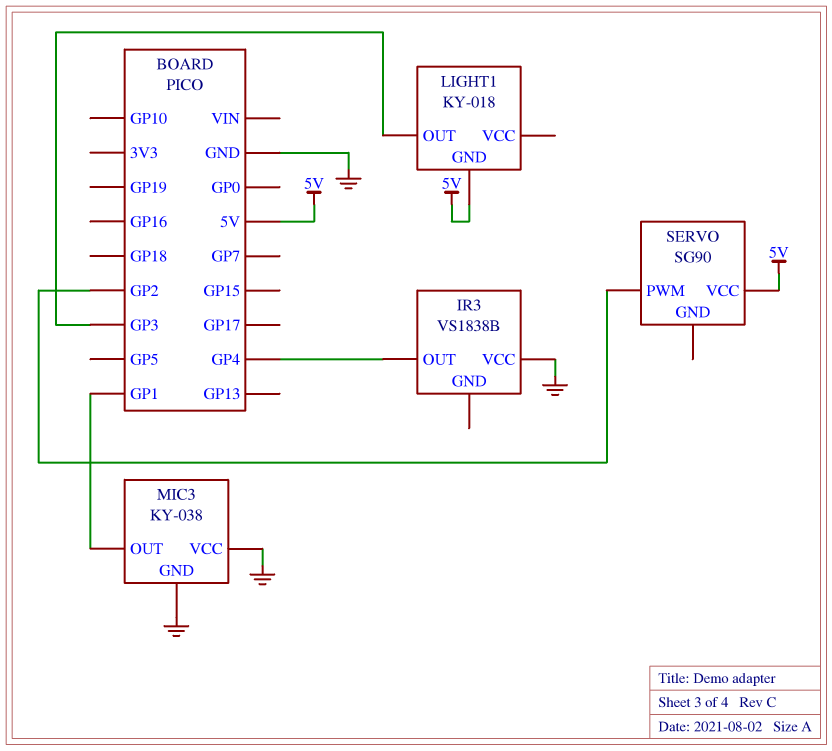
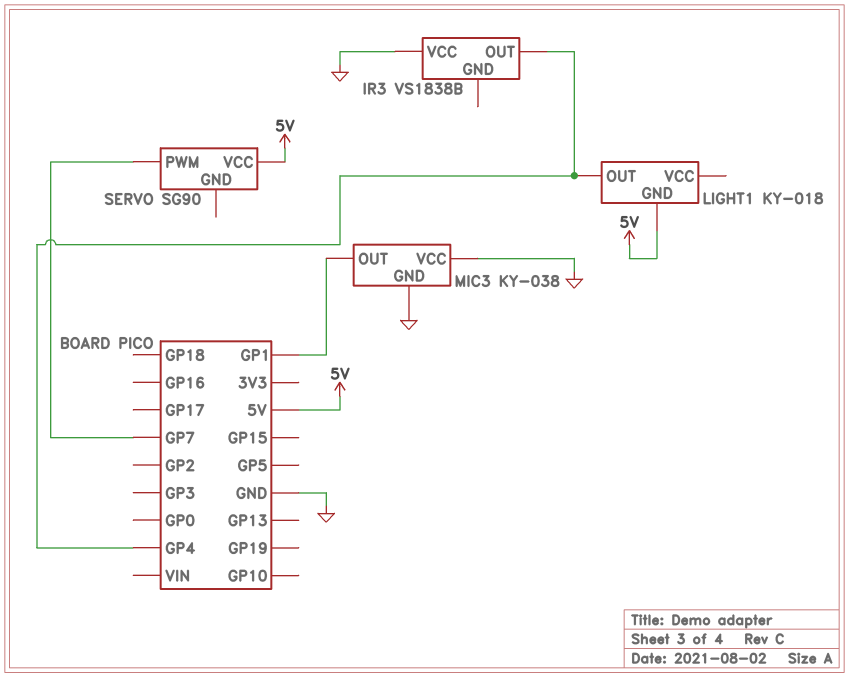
LIGHT1 pin OUT: GP3 -> GP4
SERVO pin PWM: GP2 -> GP7

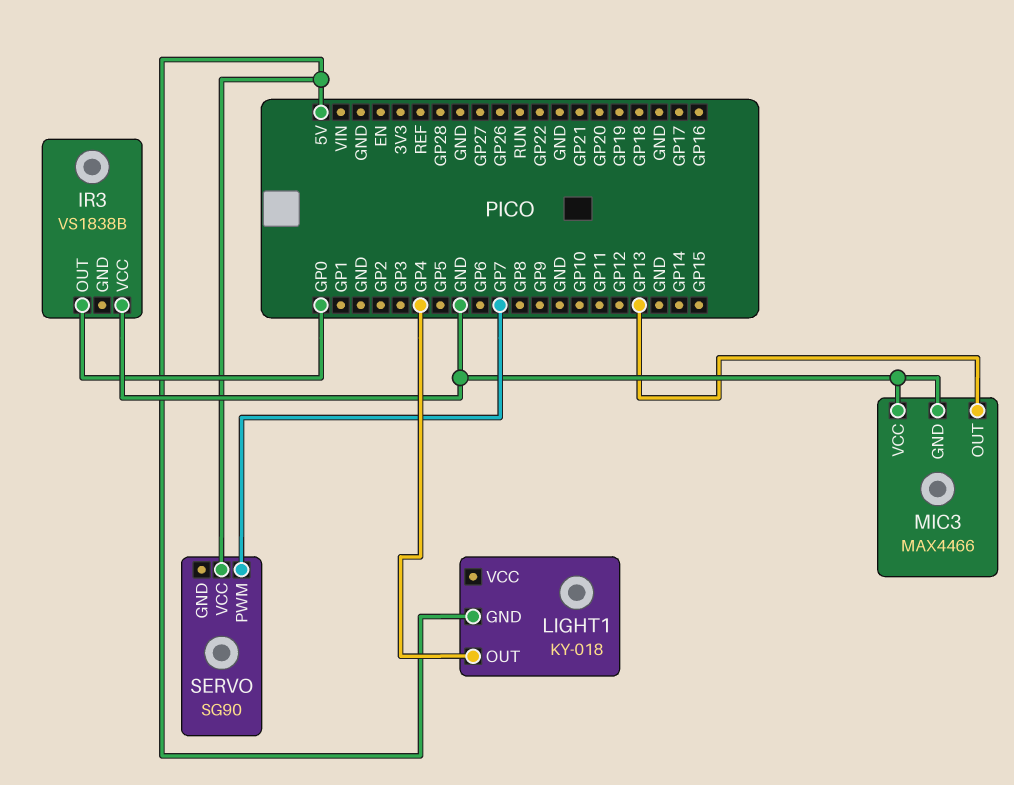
IR3 pin OUT: GP4 -> GP0
MIC3: KY-038 -> MAX4466
MIC3 pin OUT: GP1 -> GP13

